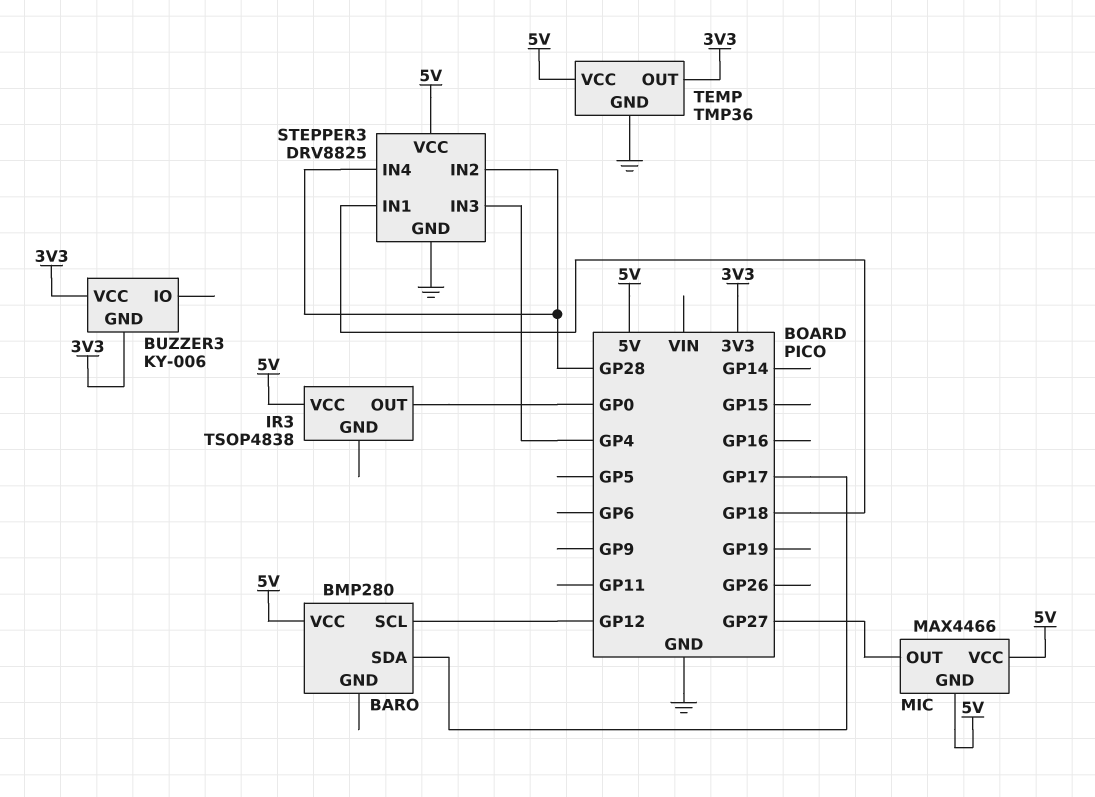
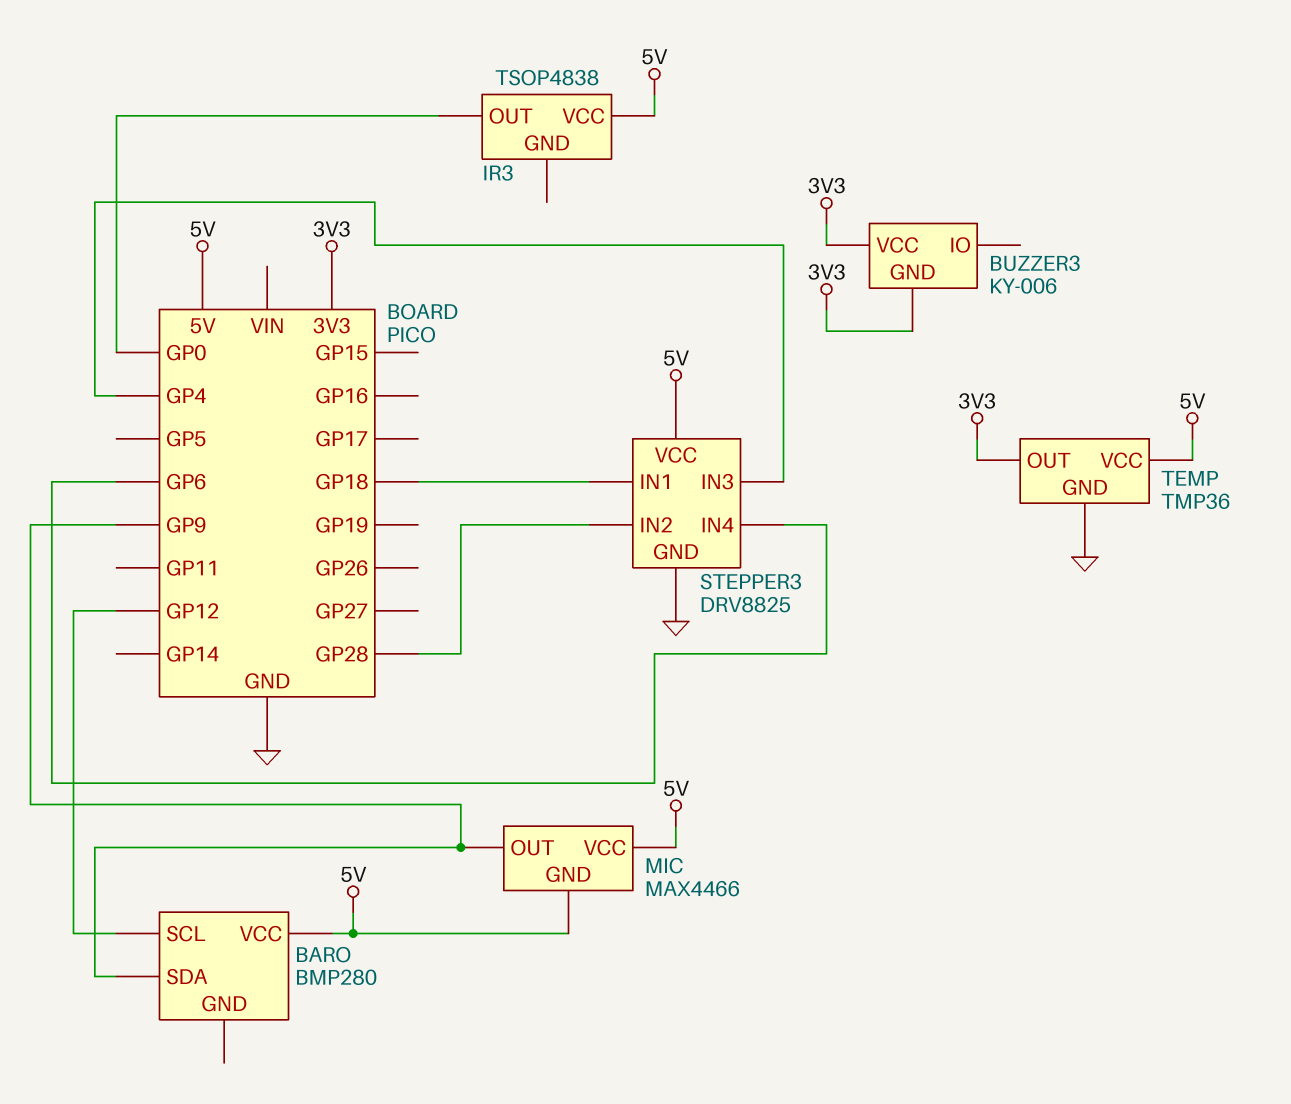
BARO pin SDA: GP17 -> GP9
MIC pin OUT: GP27 -> GP9
STEPPER3 pin IN4: GP28 -> GP6

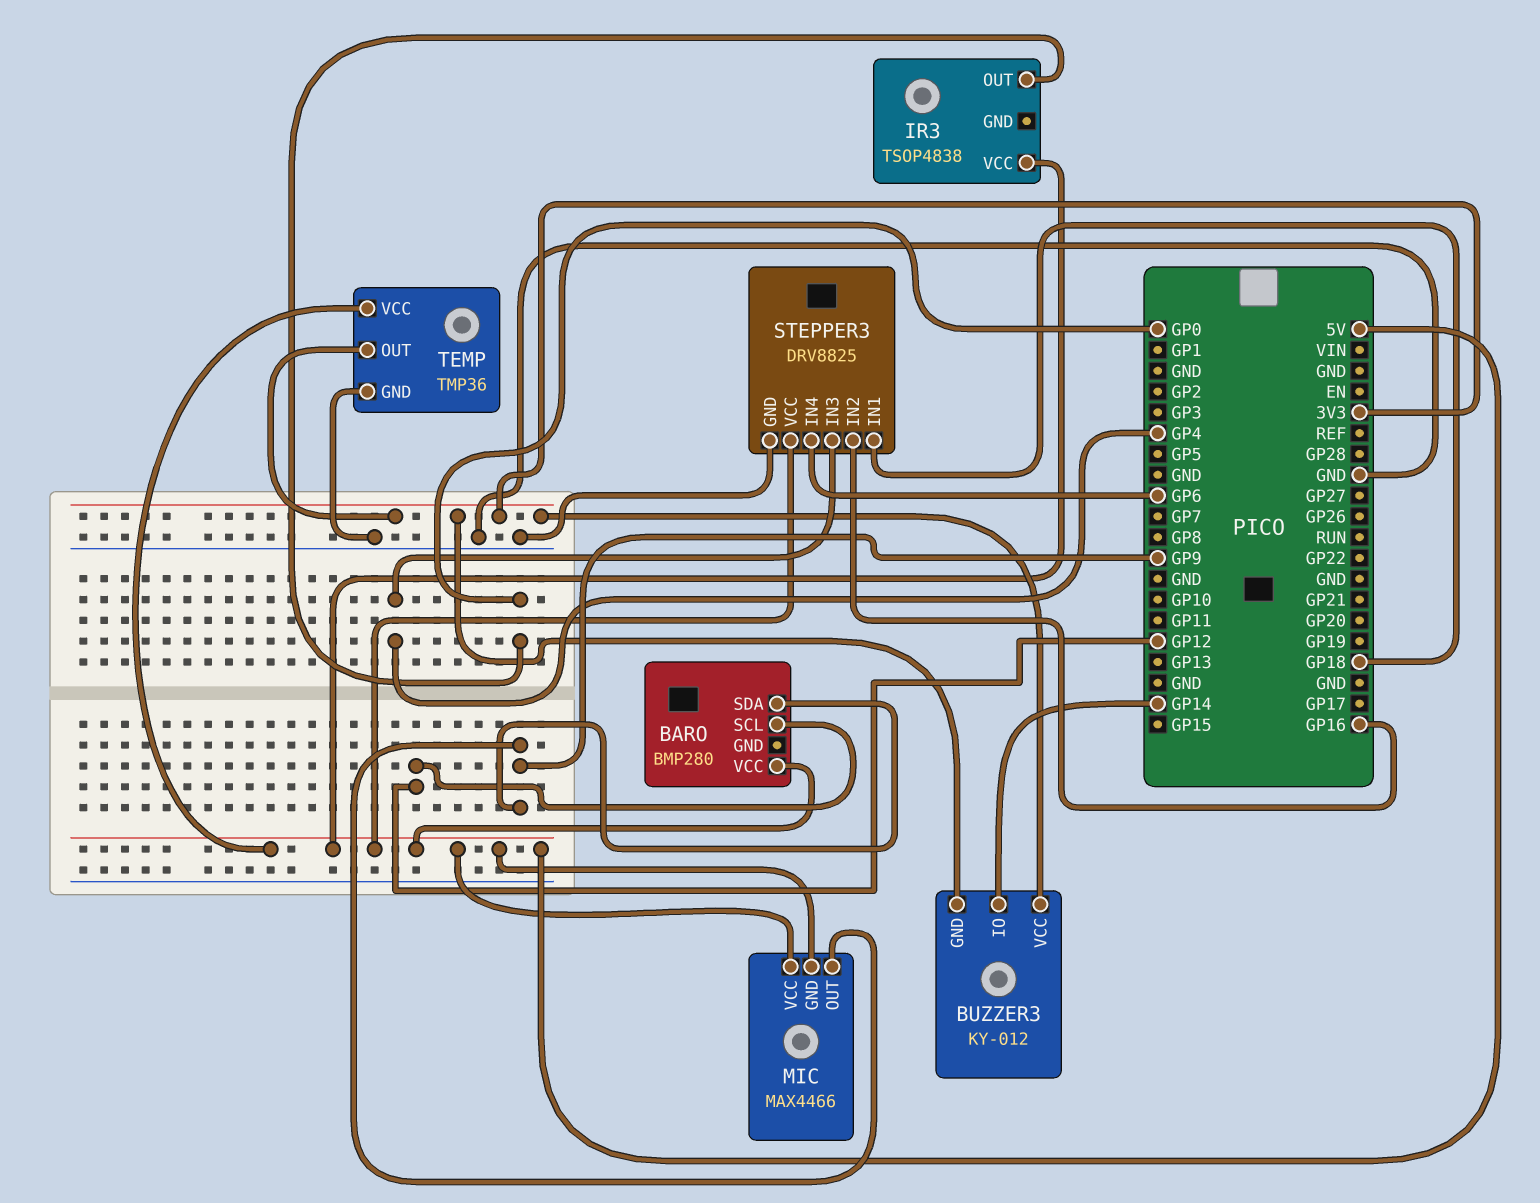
BUZZER3: KY-006 -> KY-012
BUZZER3 pin IO: none -> GP14
STEPPER3 pin IN2: GP28 -> GP16

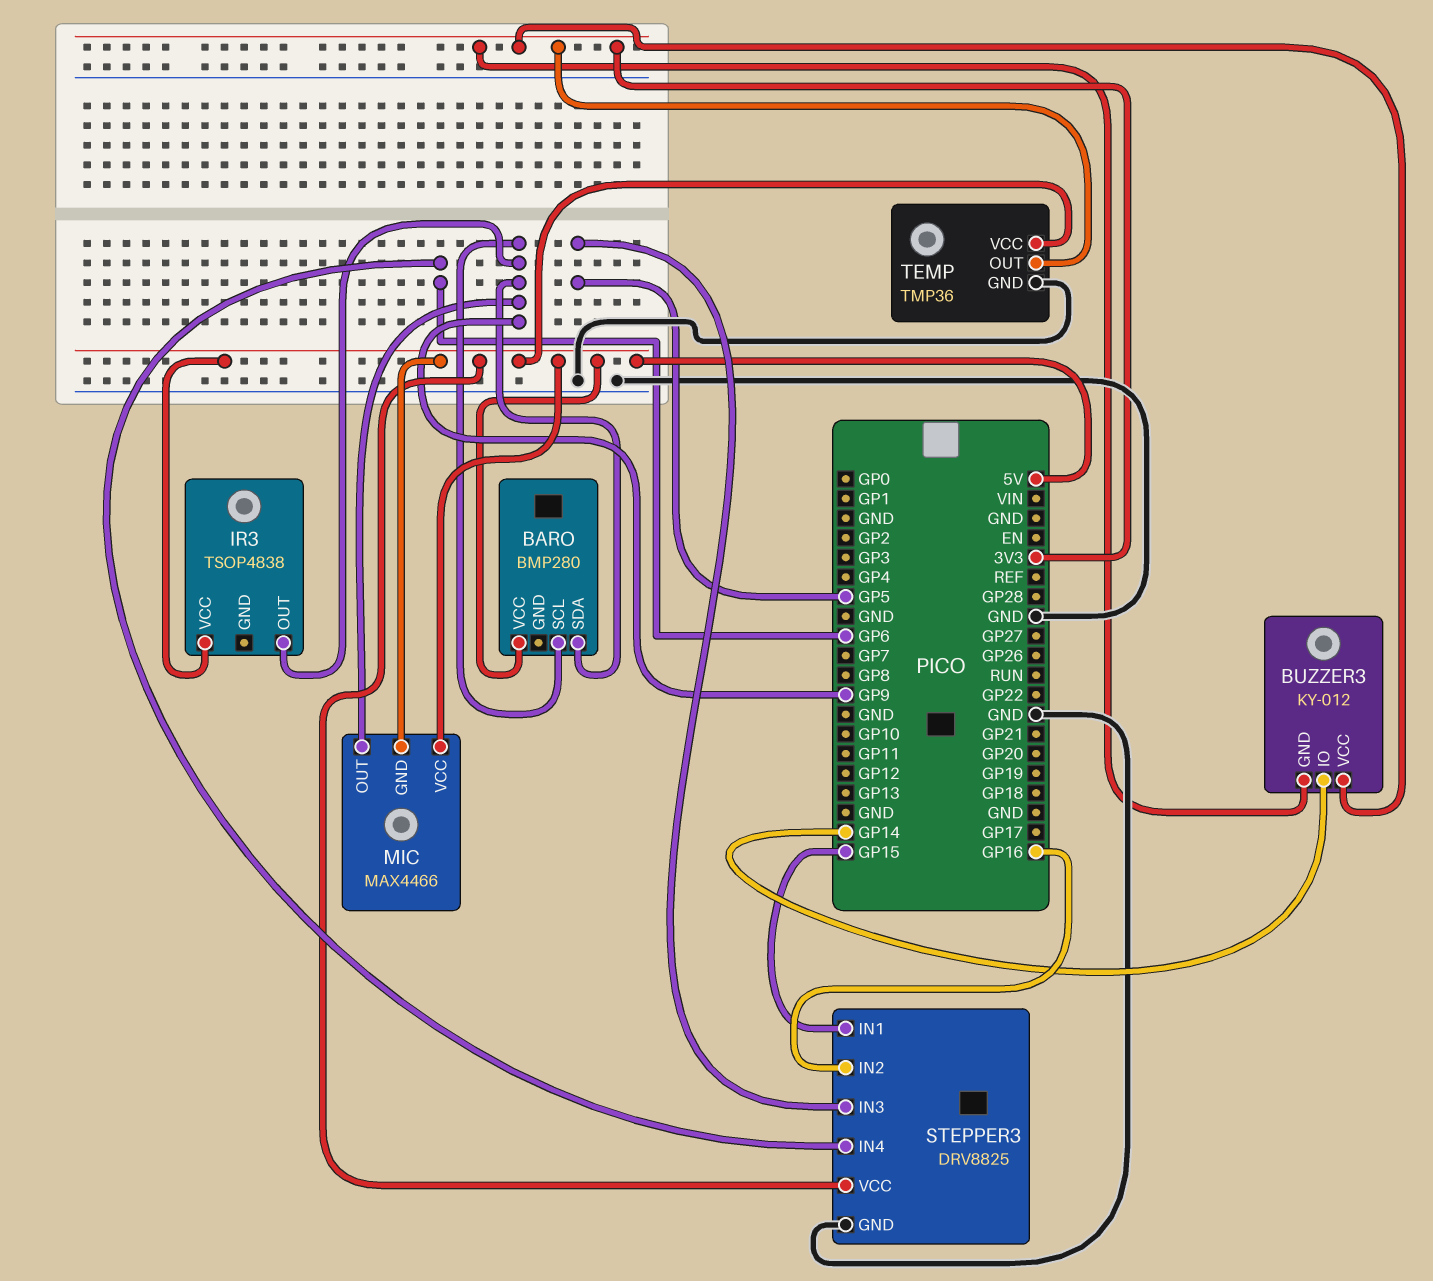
BARO pin SCL: GP12 -> GP9
IR3 pin OUT: GP0 -> GP9
STEPPER3 pin IN1: GP18 -> GP15
STEPPER3 pin IN3: GP4 -> GP5

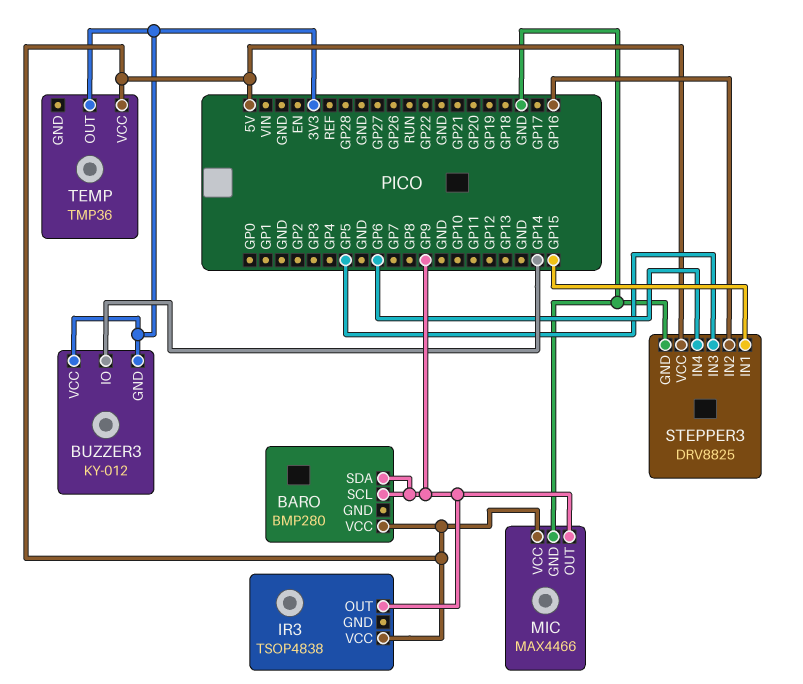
MIC pin GND: 5V -> GND
TEMP pin GND: GND -> none

